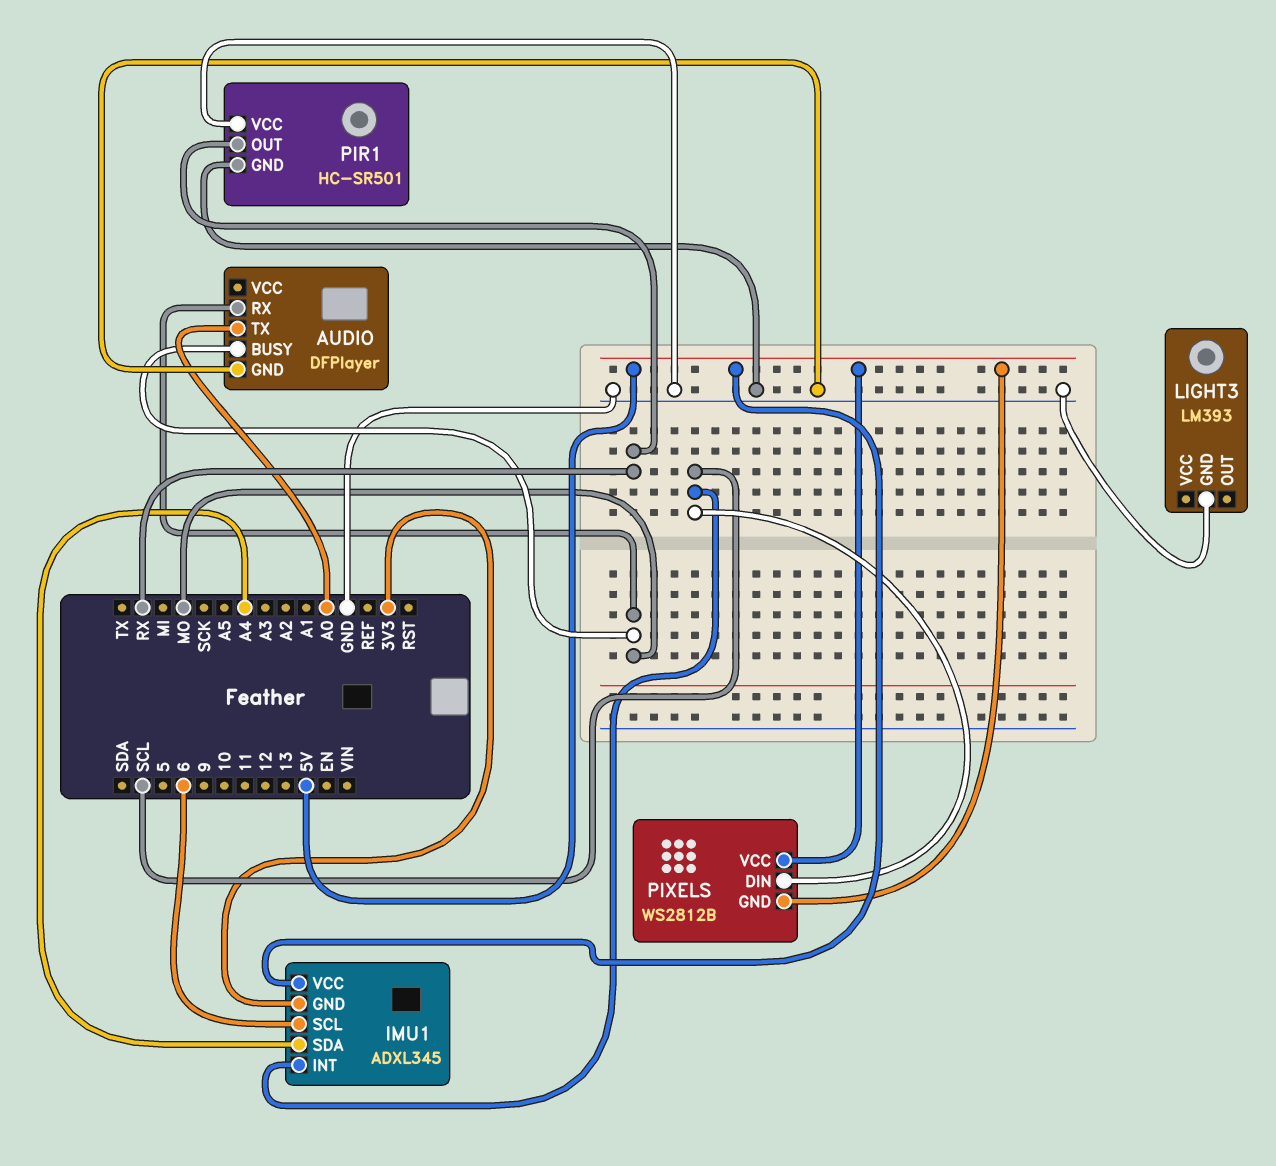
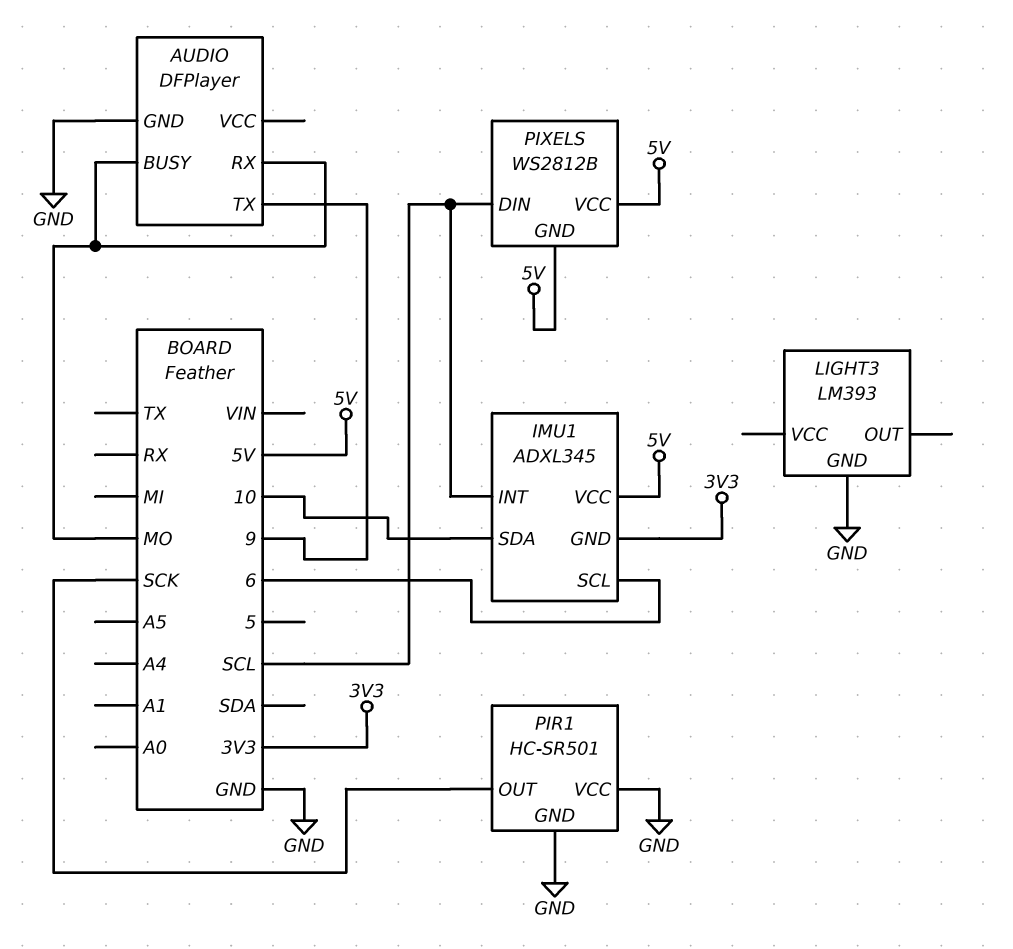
AUDIO pin TX: A0 -> 9
IMU1 pin SDA: A4 -> 10
PIR1 pin OUT: RX -> SCK

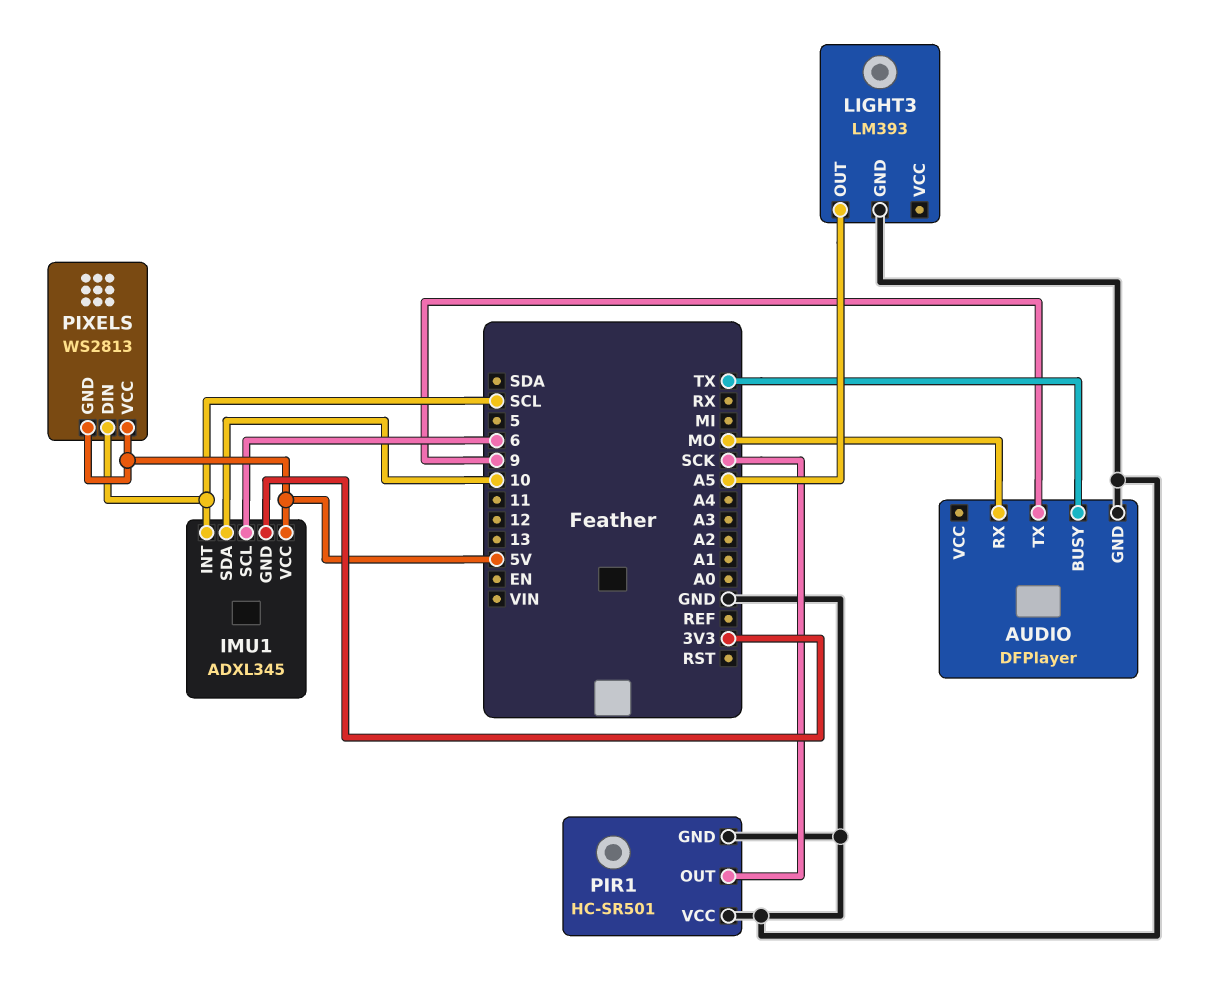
AUDIO pin BUSY: MO -> TX
LIGHT3 pin OUT: none -> A5
PIXELS: WS2812B -> WS2813

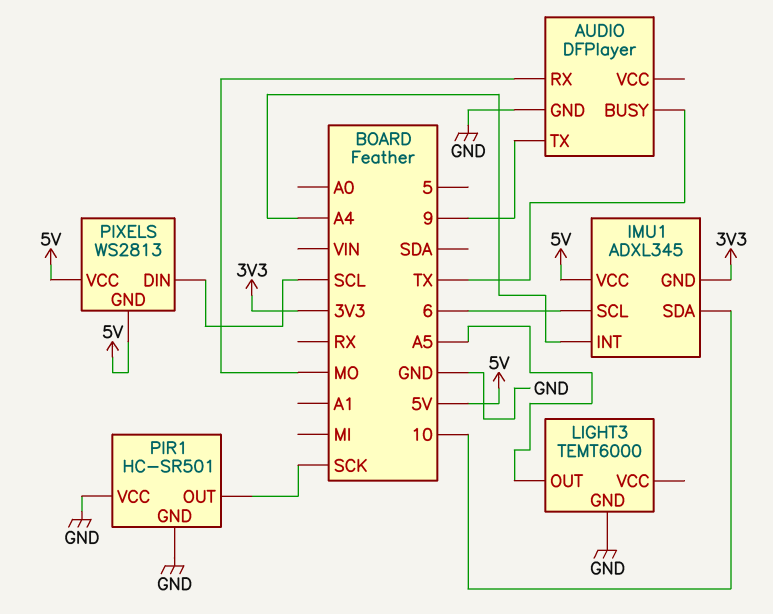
IMU1 pin INT: SCL -> A4
LIGHT3: LM393 -> TEMT6000

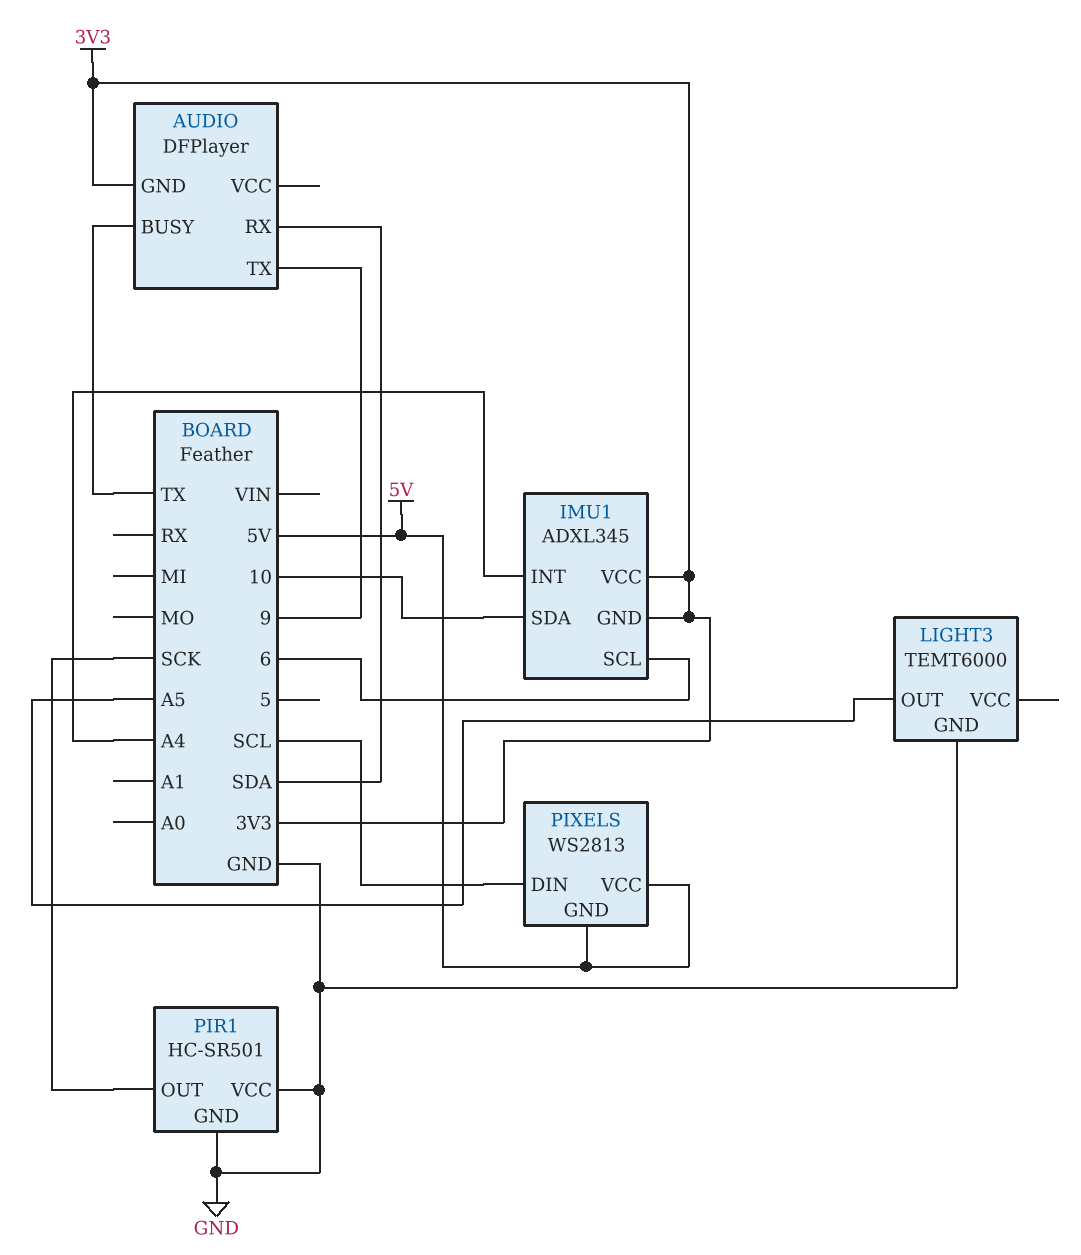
AUDIO pin GND: GND -> 3V3
AUDIO pin RX: MO -> SDA
IMU1 pin VCC: 5V -> 3V3

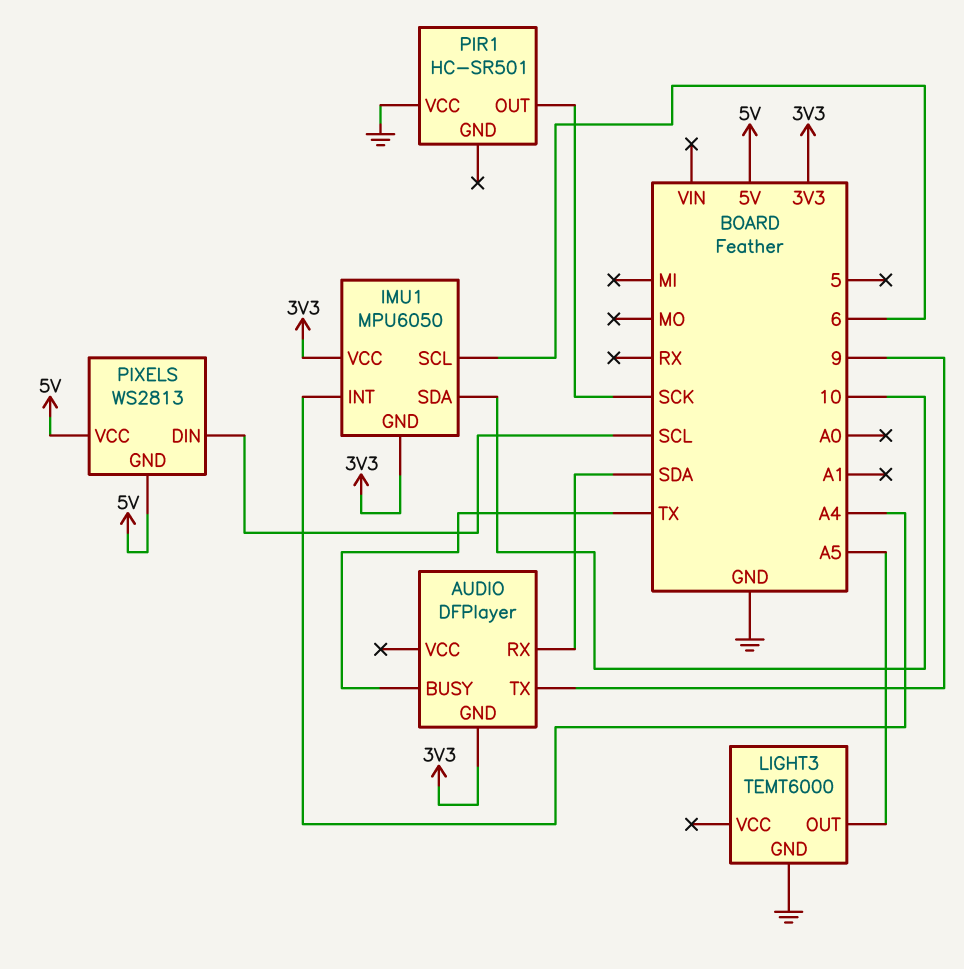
IMU1: ADXL345 -> MPU6050
PIR1 pin GND: GND -> none

